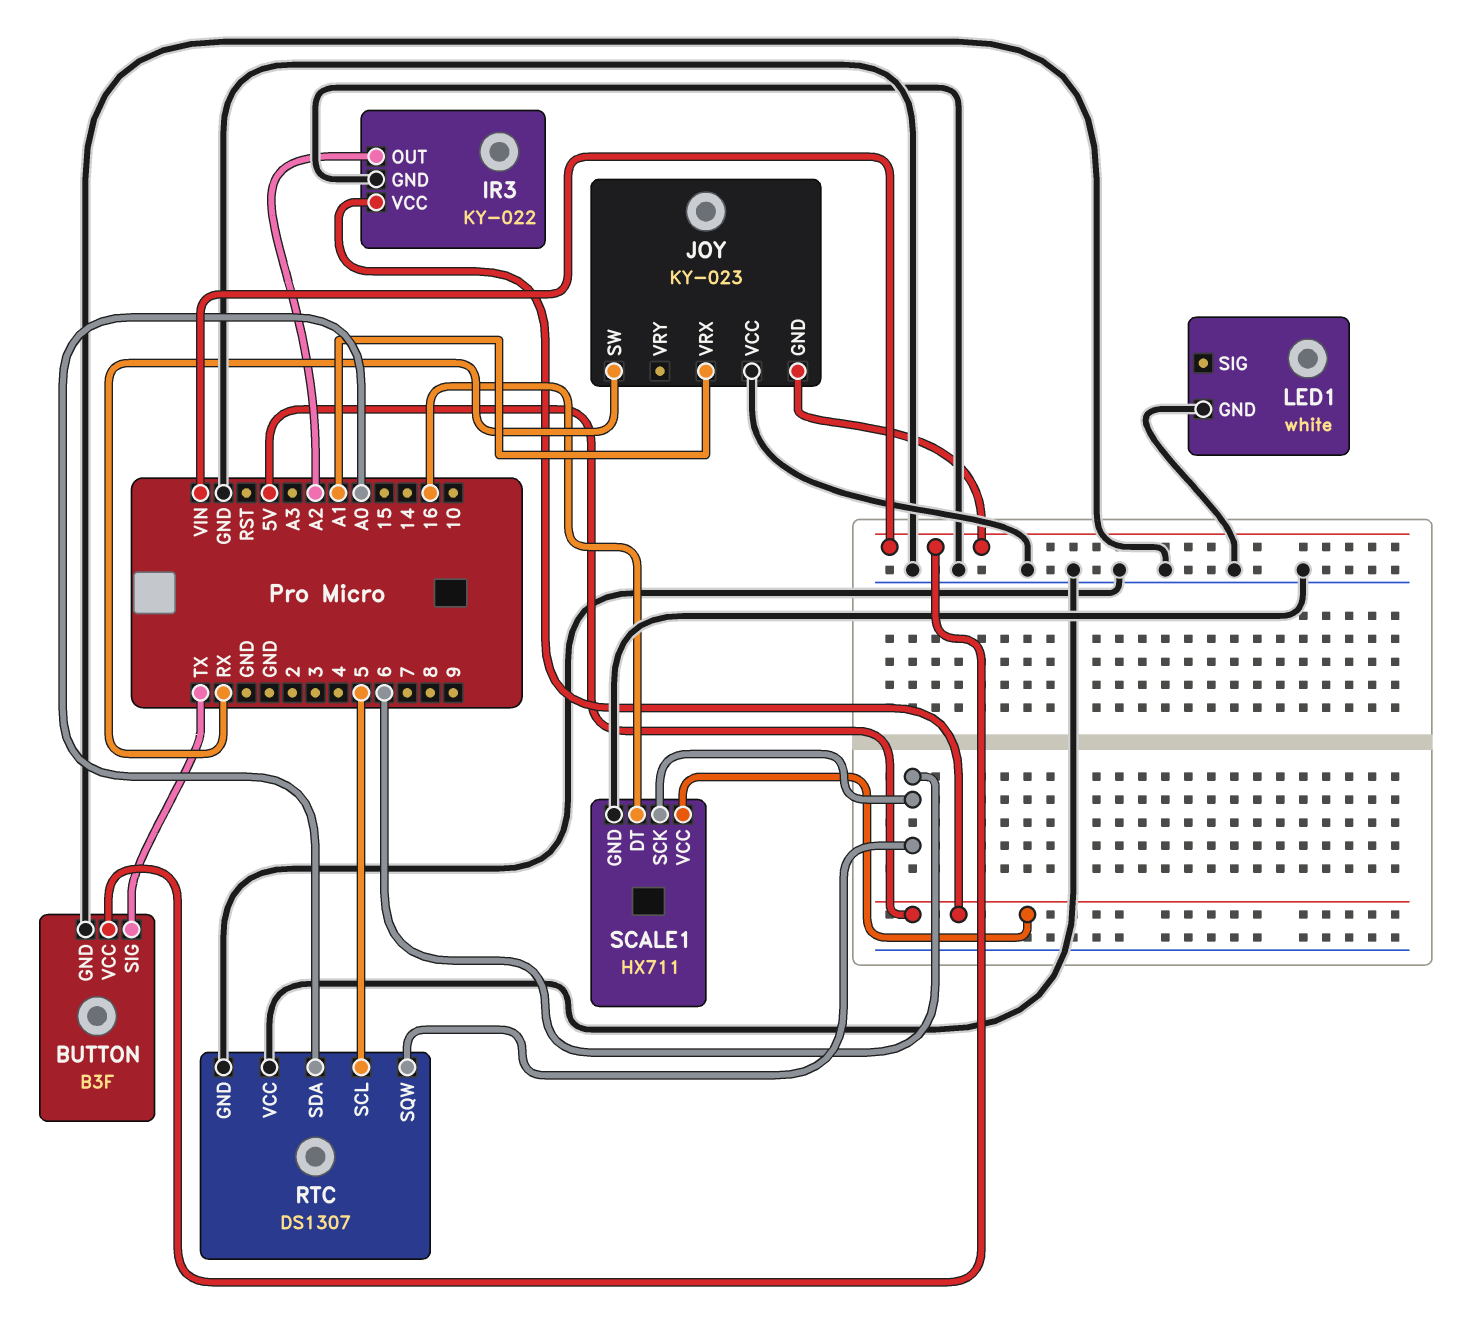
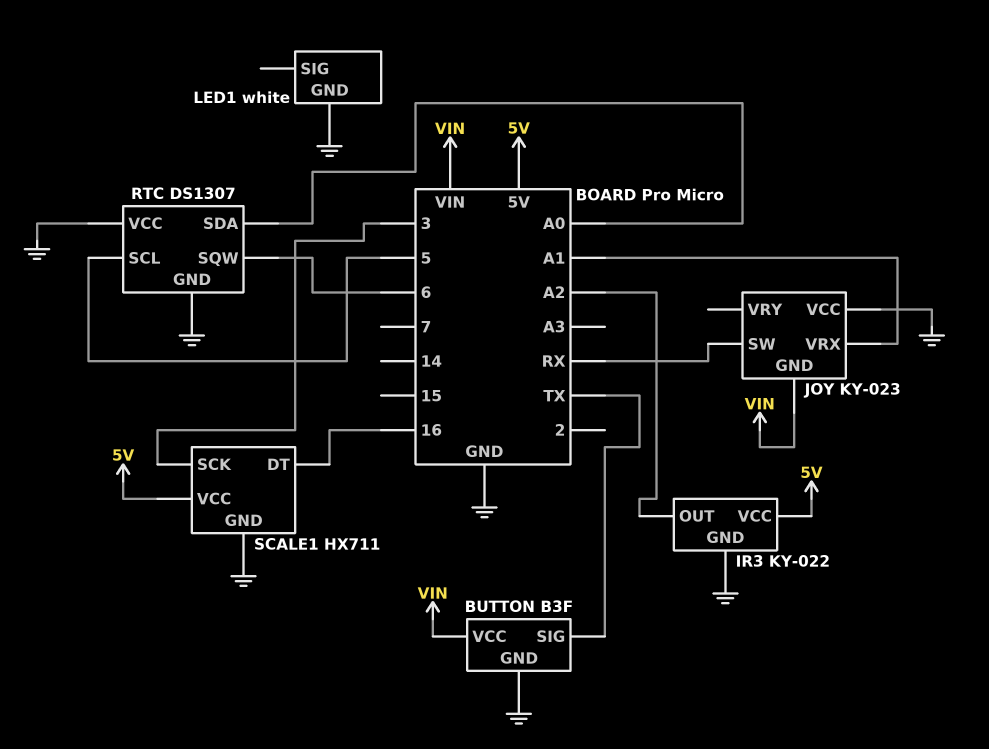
SCALE1 pin SCK: 6 -> 3

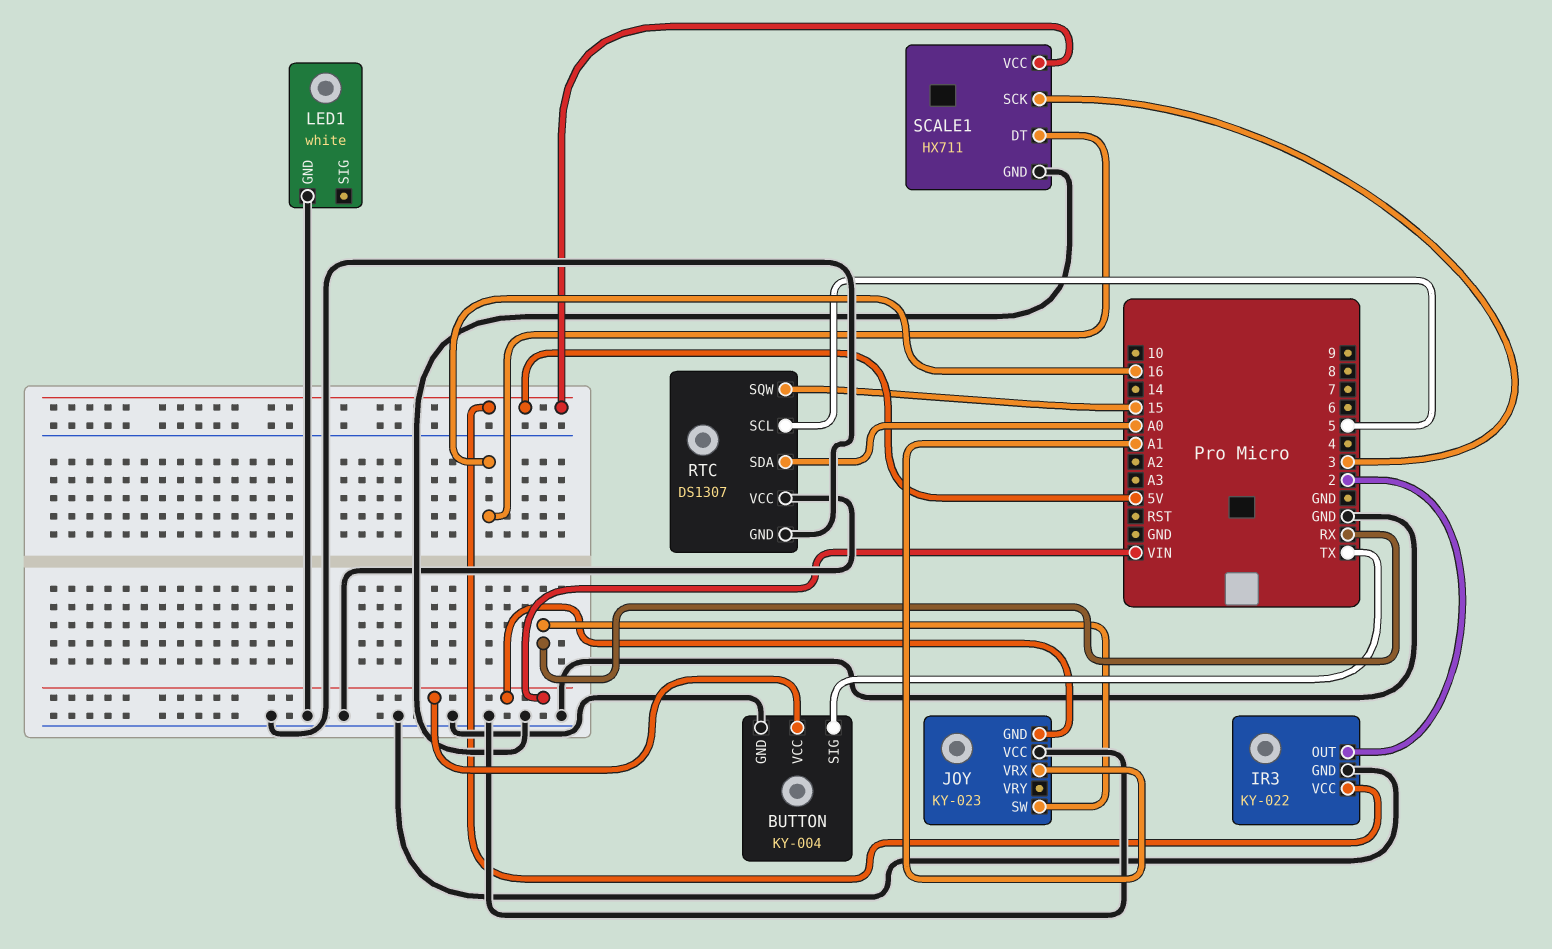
BUTTON: B3F -> KY-004
IR3 pin OUT: A2 -> 2
RTC pin SQW: 6 -> 15

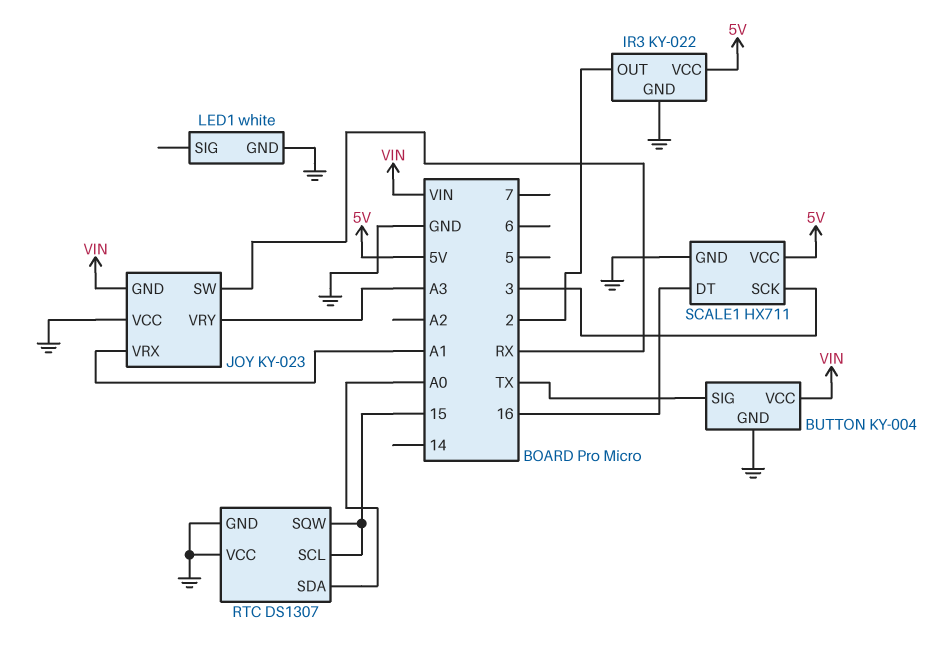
JOY pin VRY: none -> A3
RTC pin SCL: 5 -> 15

